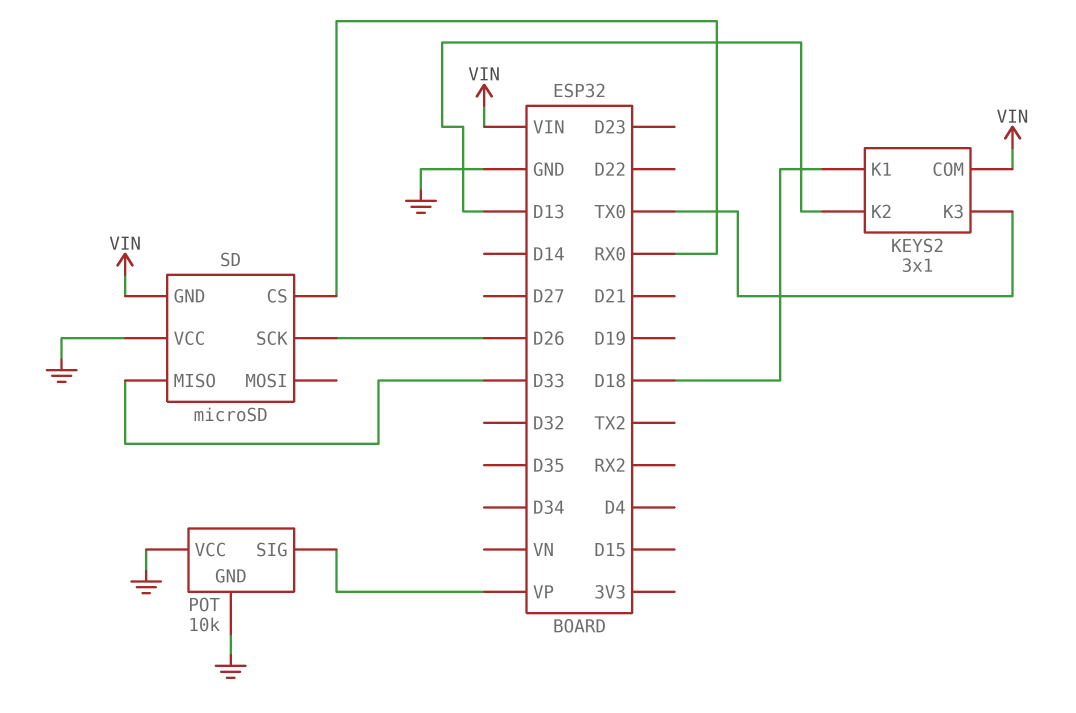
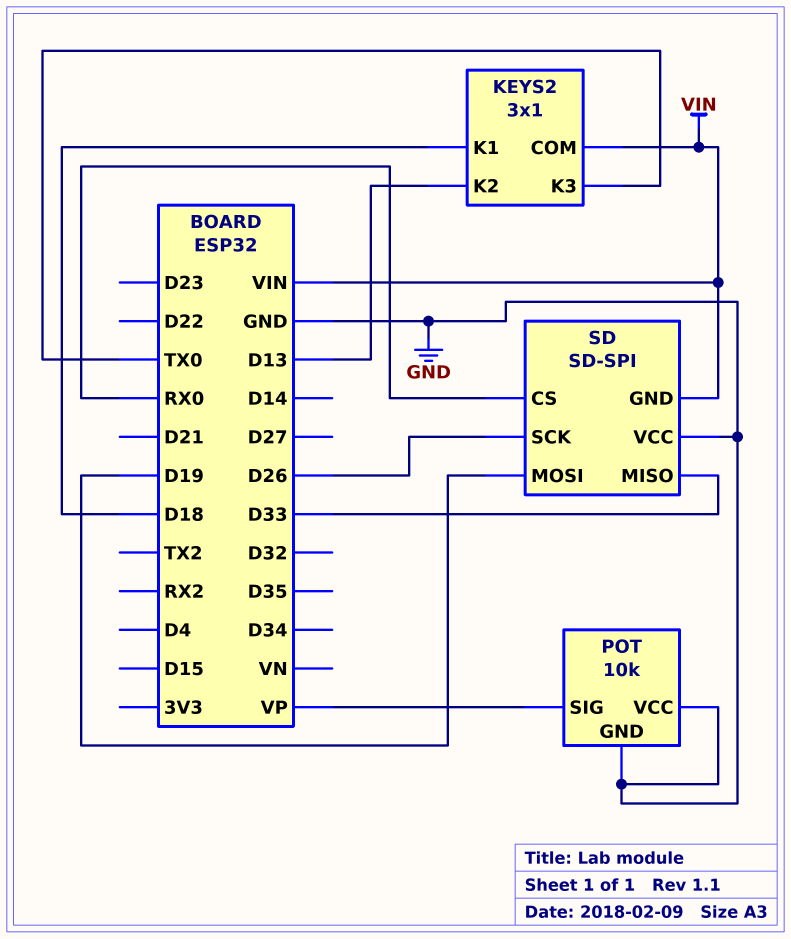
SD: microSD -> SD-SPI
SD pin MOSI: none -> D19

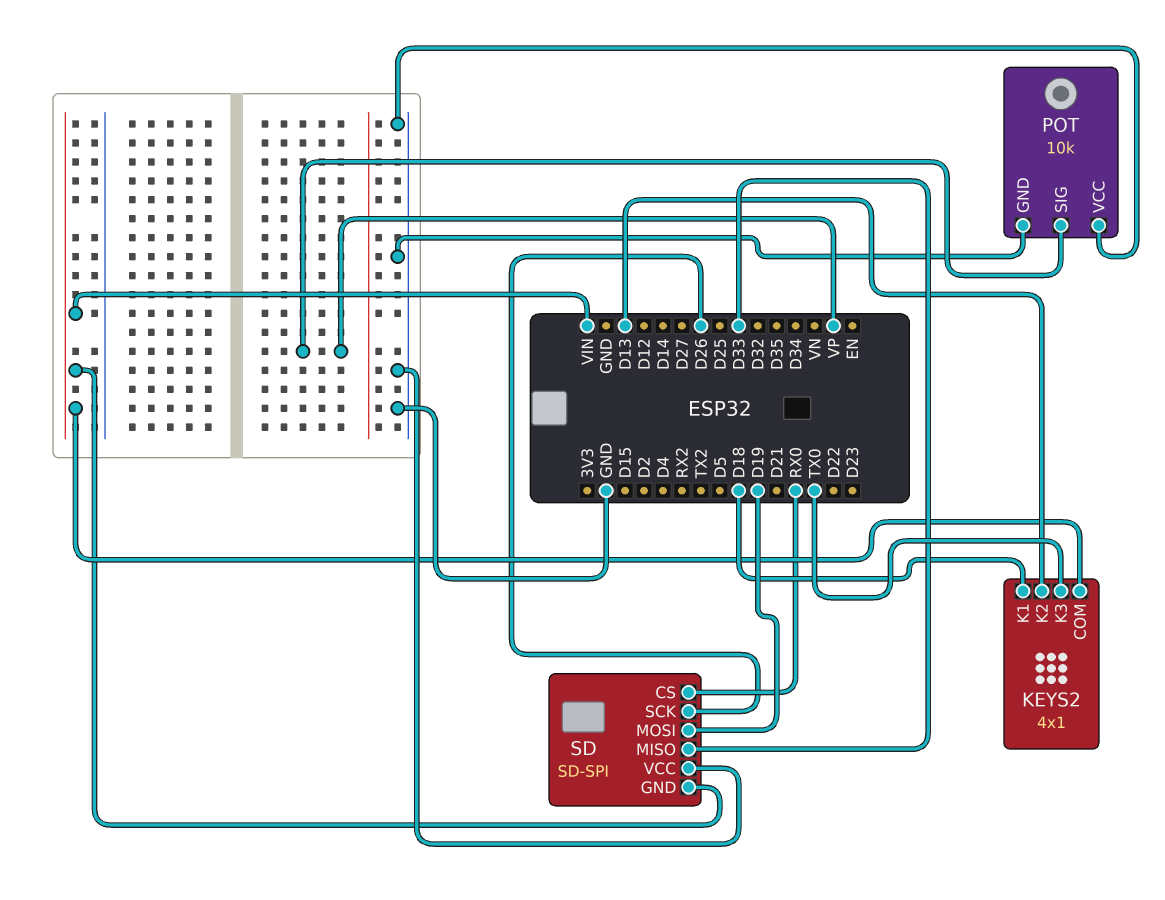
KEYS2: 3x1 -> 4x1

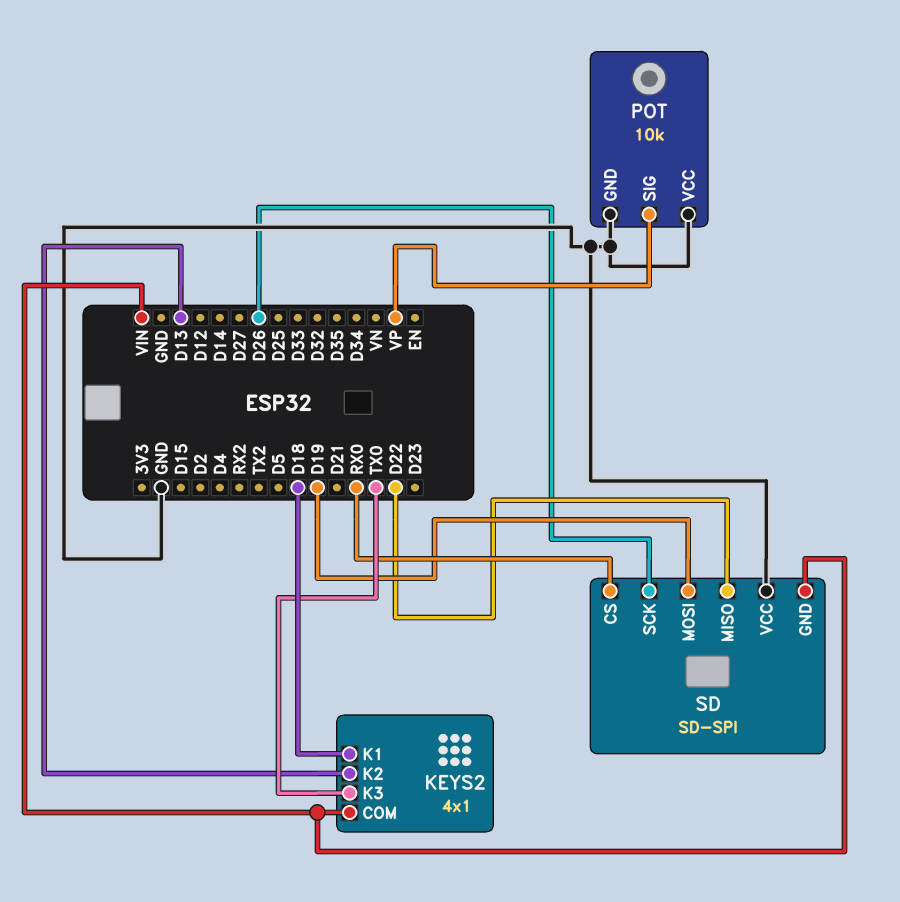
SD pin MISO: D33 -> D22

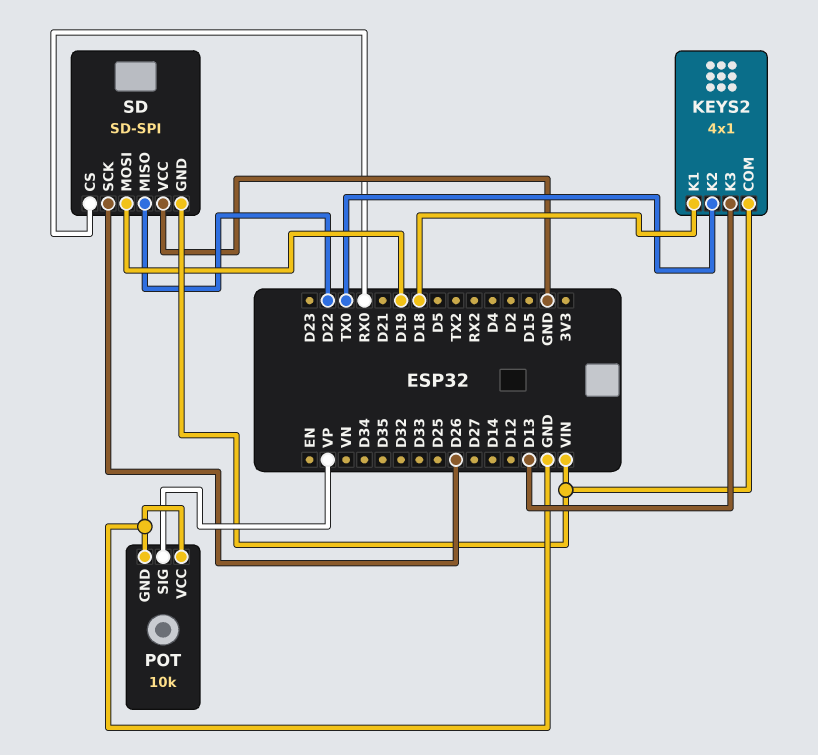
KEYS2 pin K2: D13 -> TX0
KEYS2 pin K3: TX0 -> D13

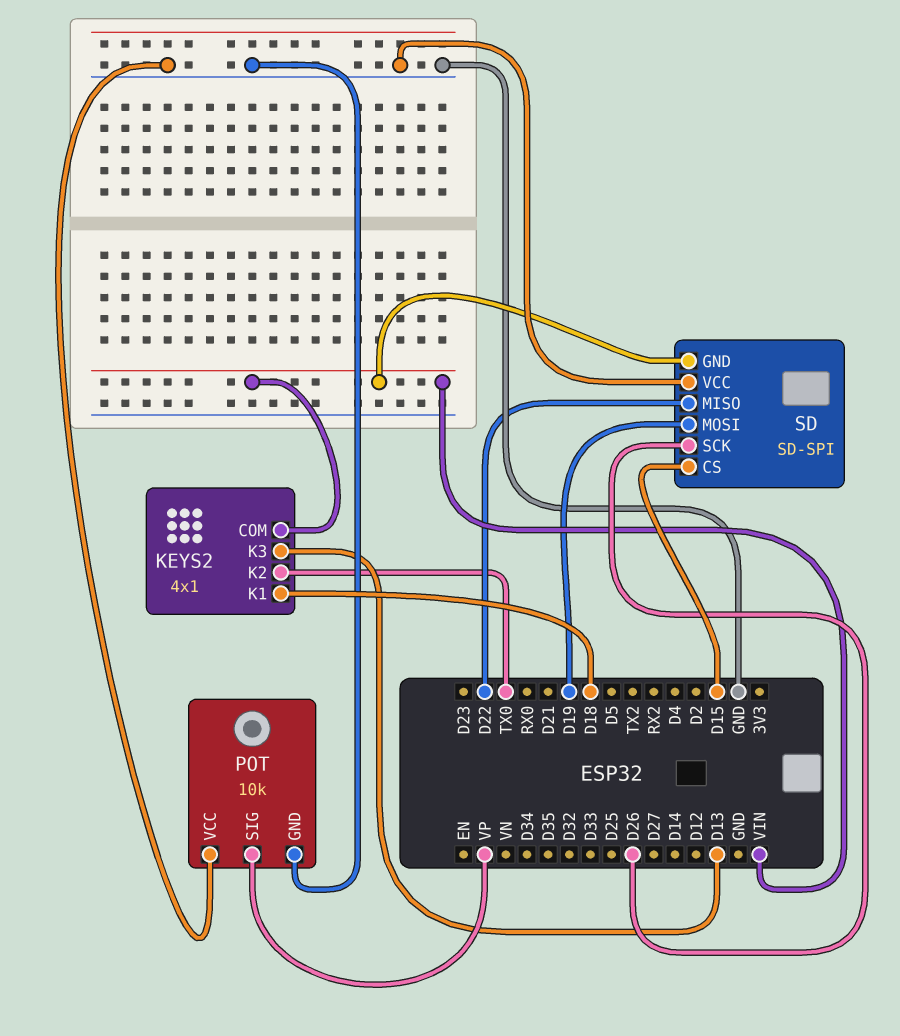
SD pin CS: RX0 -> D15

